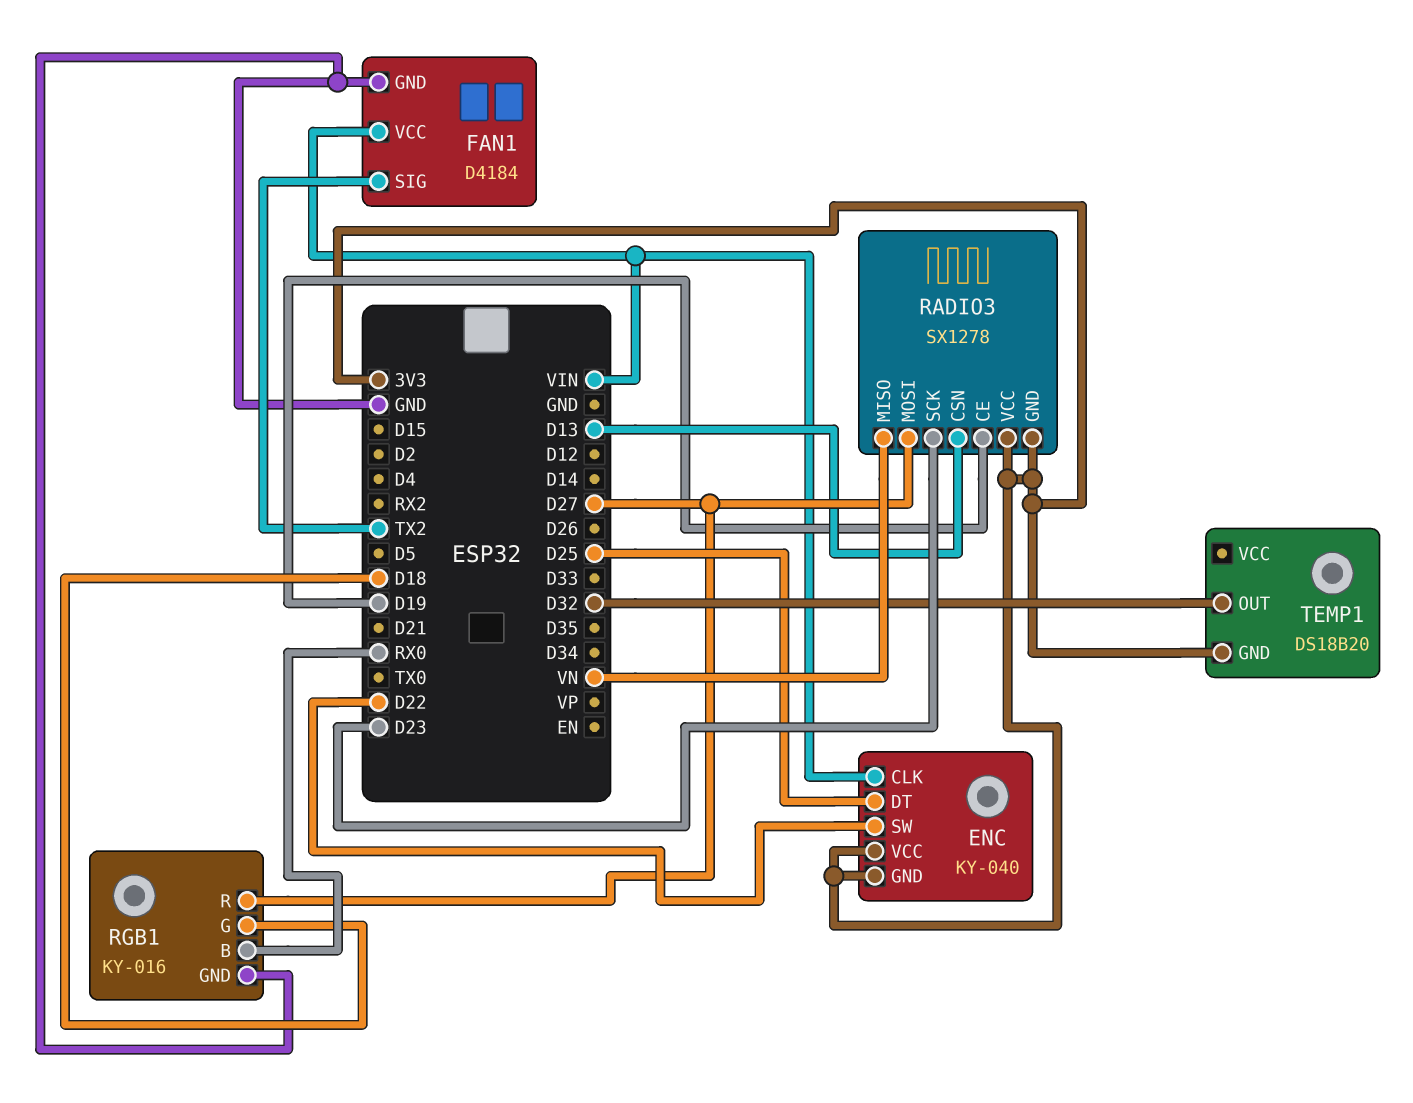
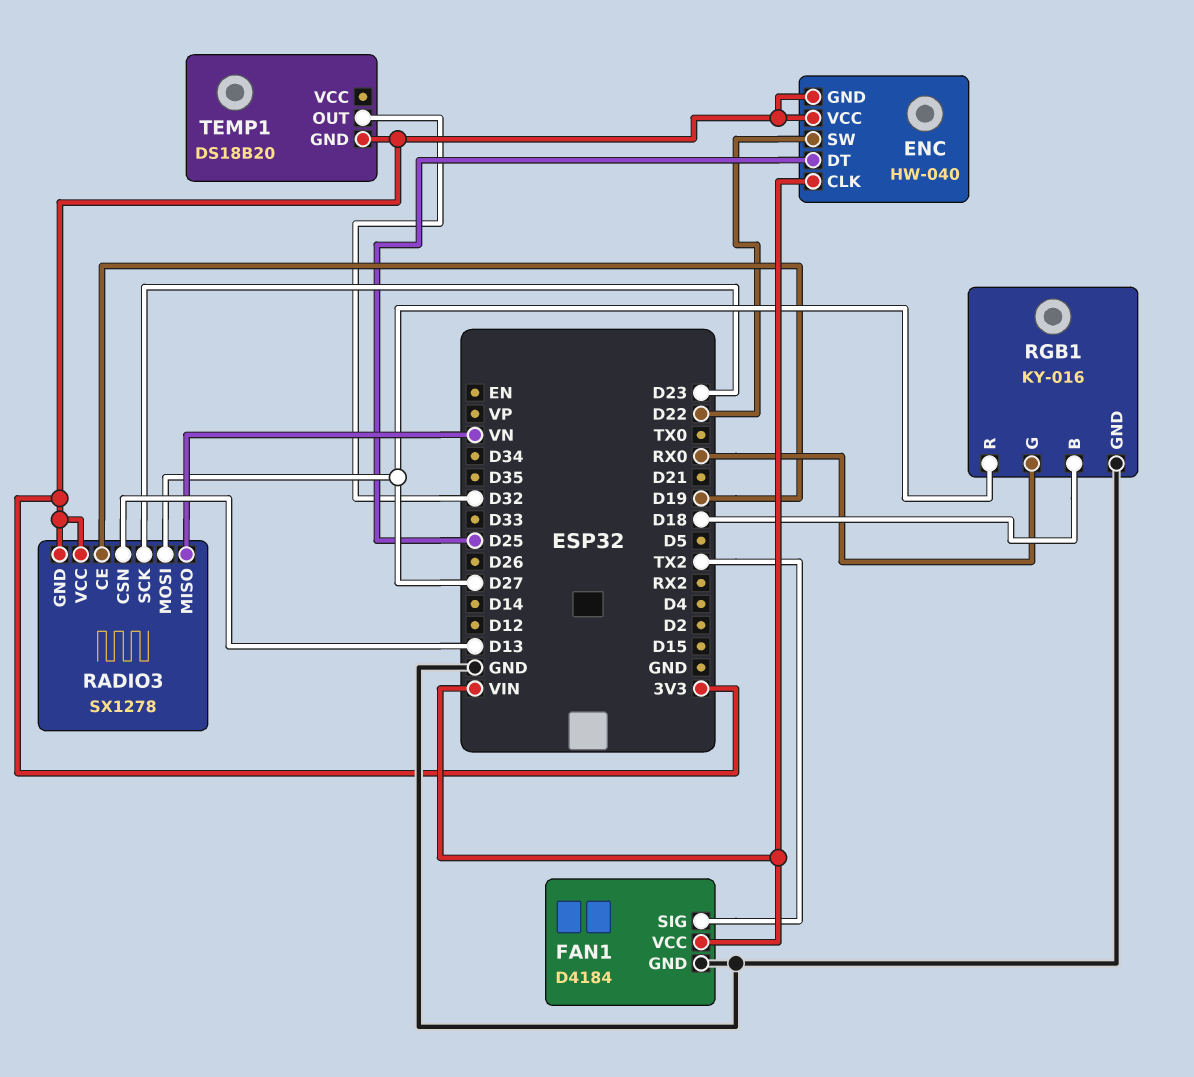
ENC: KY-040 -> HW-040
RGB1 pin B: RX0 -> D18
RGB1 pin G: D18 -> RX0

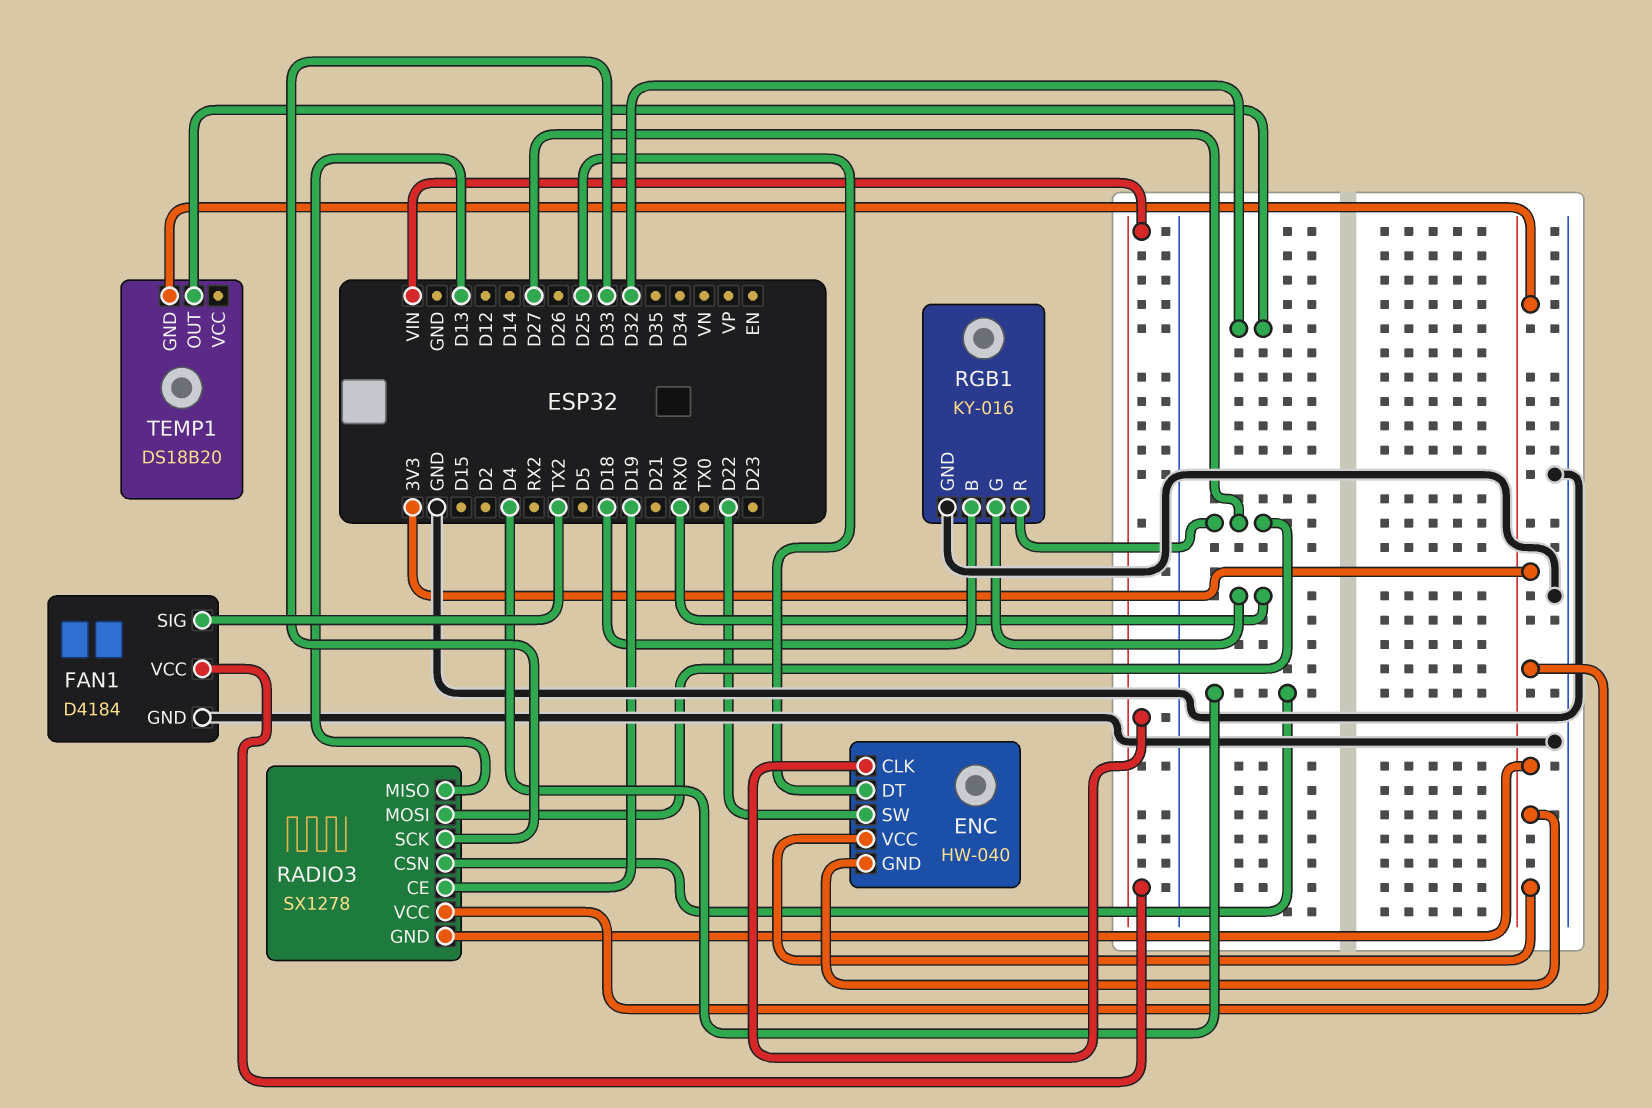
RADIO3 pin CSN: D13 -> D4
RADIO3 pin MISO: VN -> D13
RADIO3 pin SCK: D23 -> D33

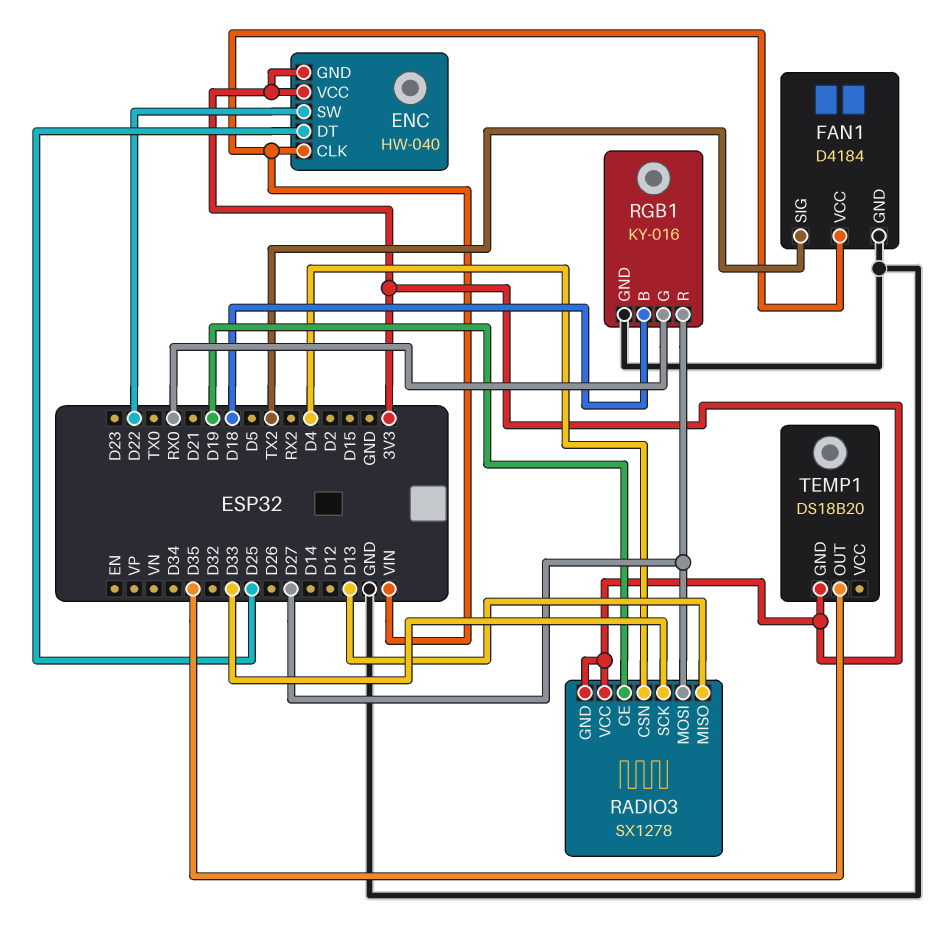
TEMP1 pin OUT: D32 -> D35

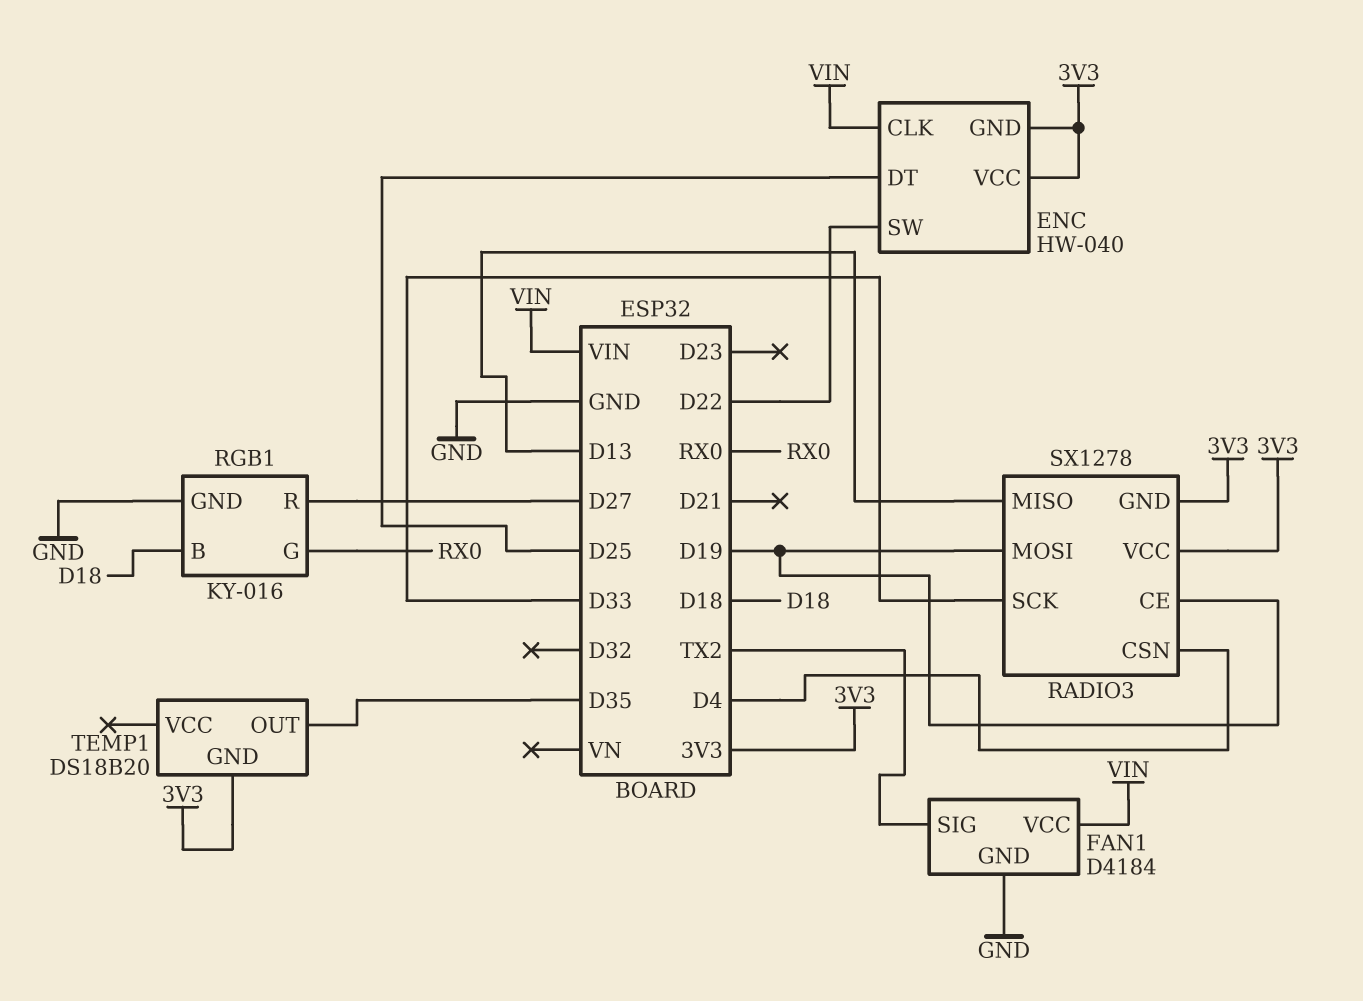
RADIO3 pin MOSI: D27 -> D19

